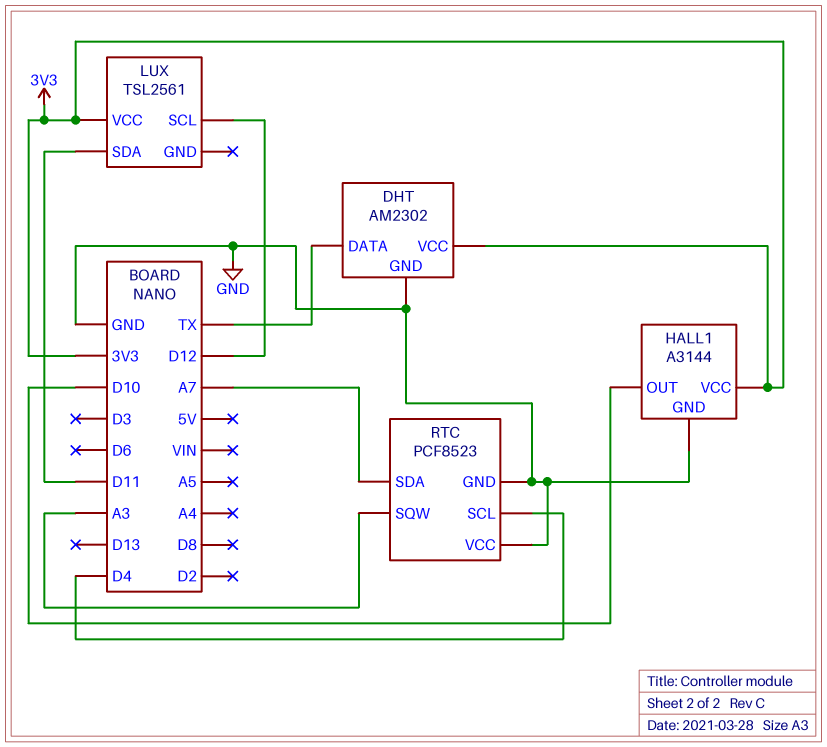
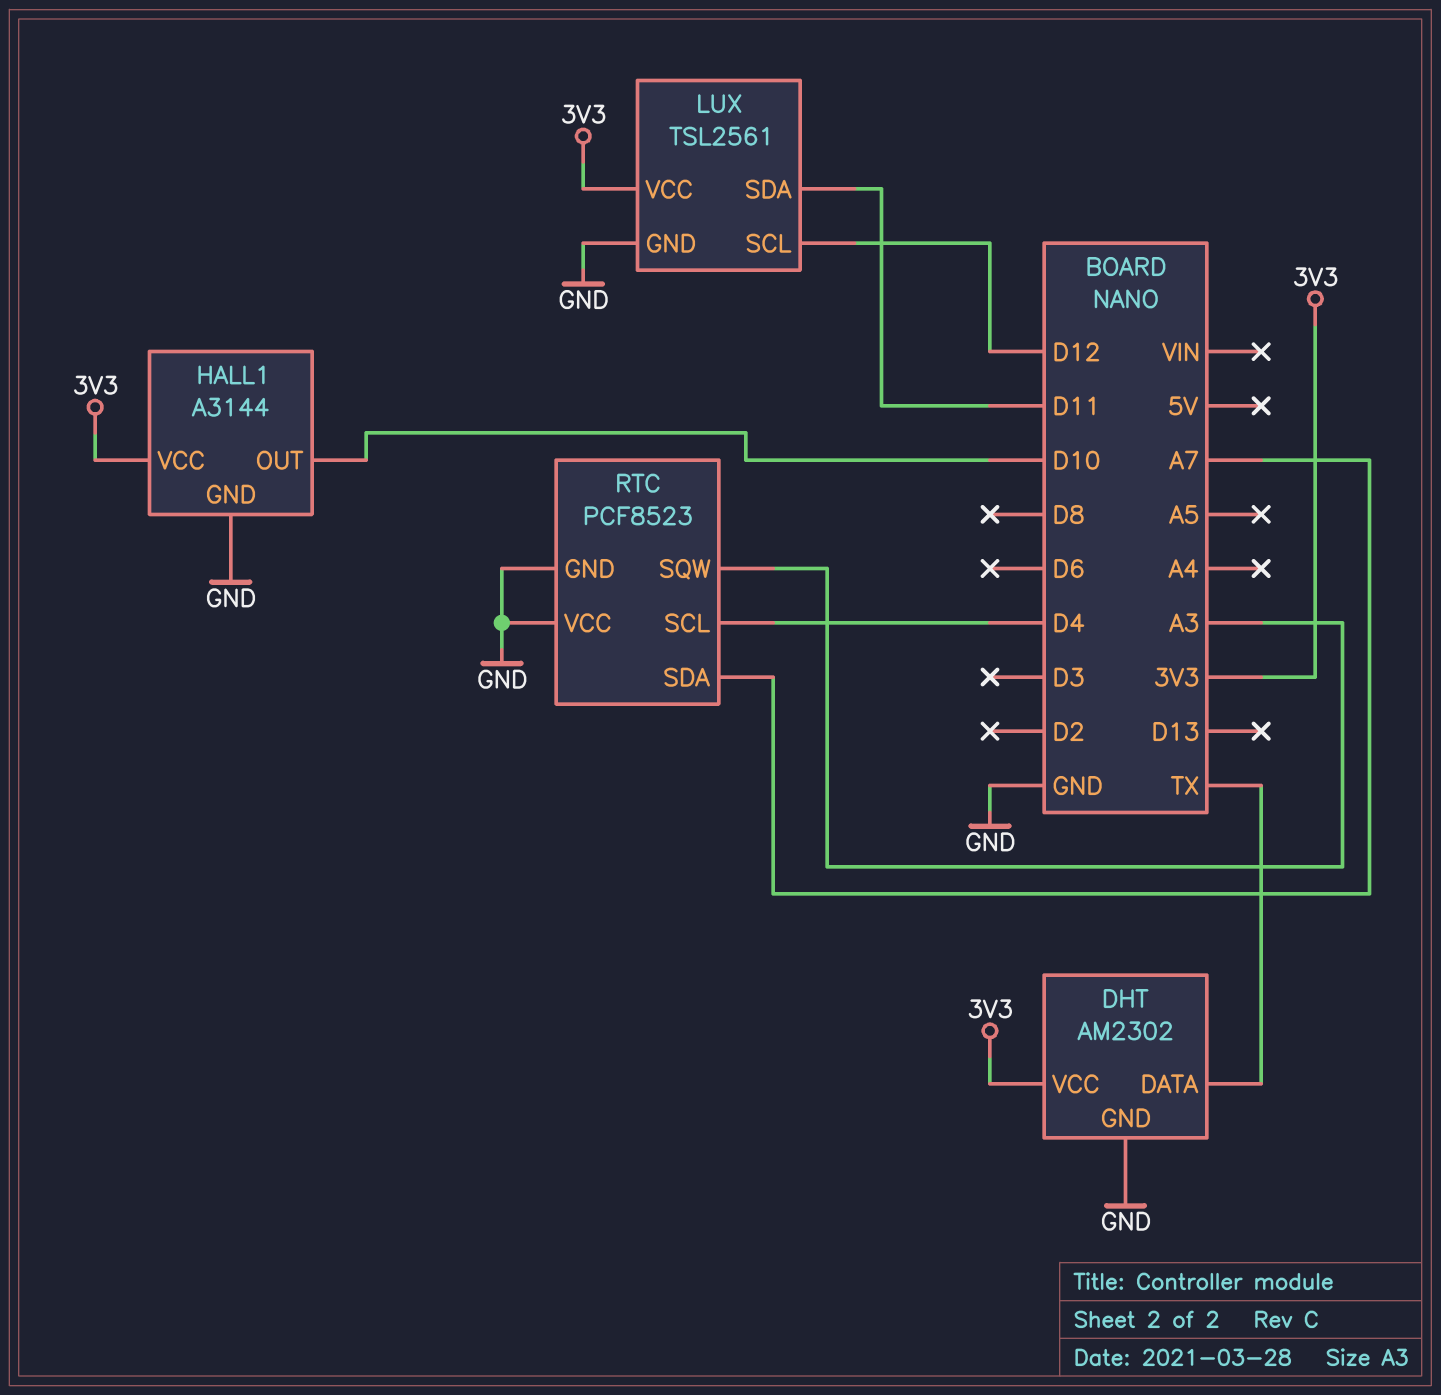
LUX pin GND: none -> GND

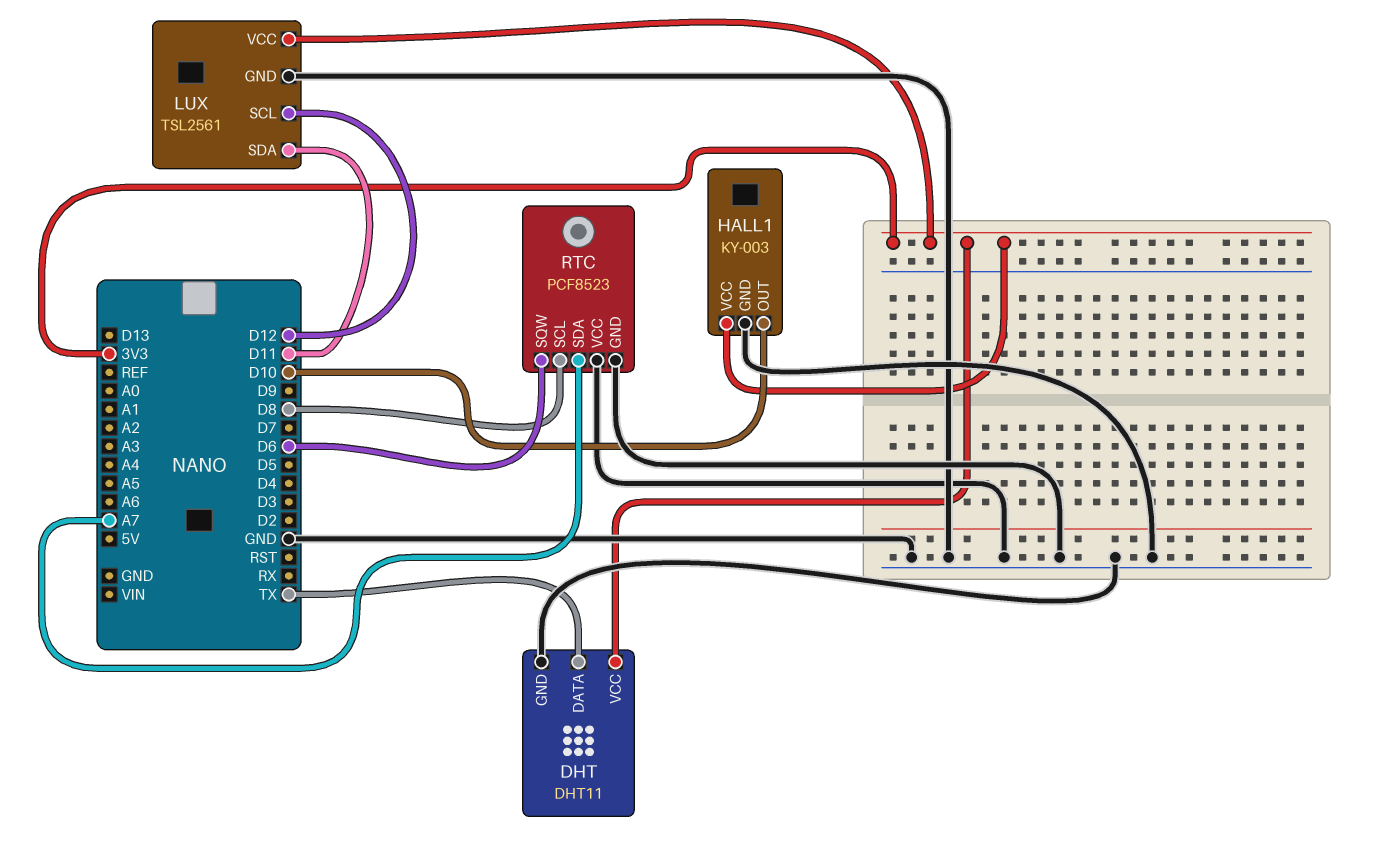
DHT: AM2302 -> DHT11
HALL1: A3144 -> KY-003
RTC pin SCL: D4 -> D8
RTC pin SQW: A3 -> D6

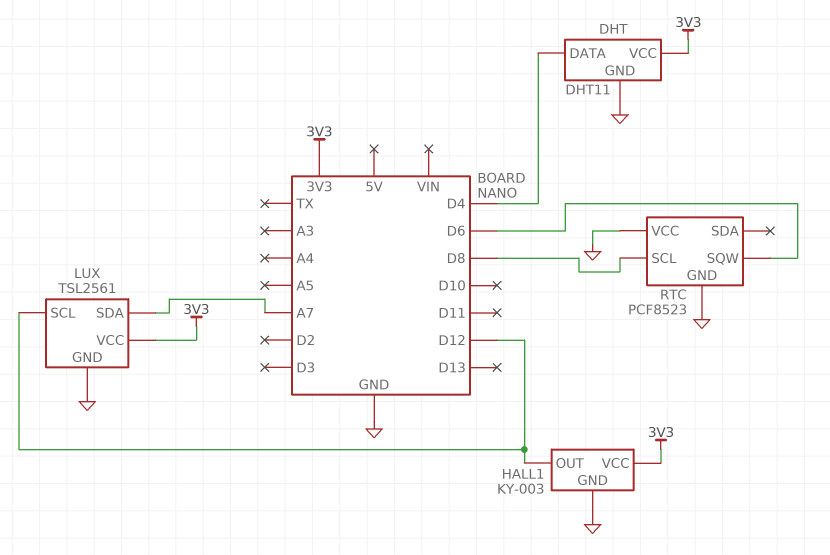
DHT pin DATA: TX -> D4
HALL1 pin OUT: D10 -> D12
LUX pin SDA: D11 -> A7
RTC pin SDA: A7 -> none

